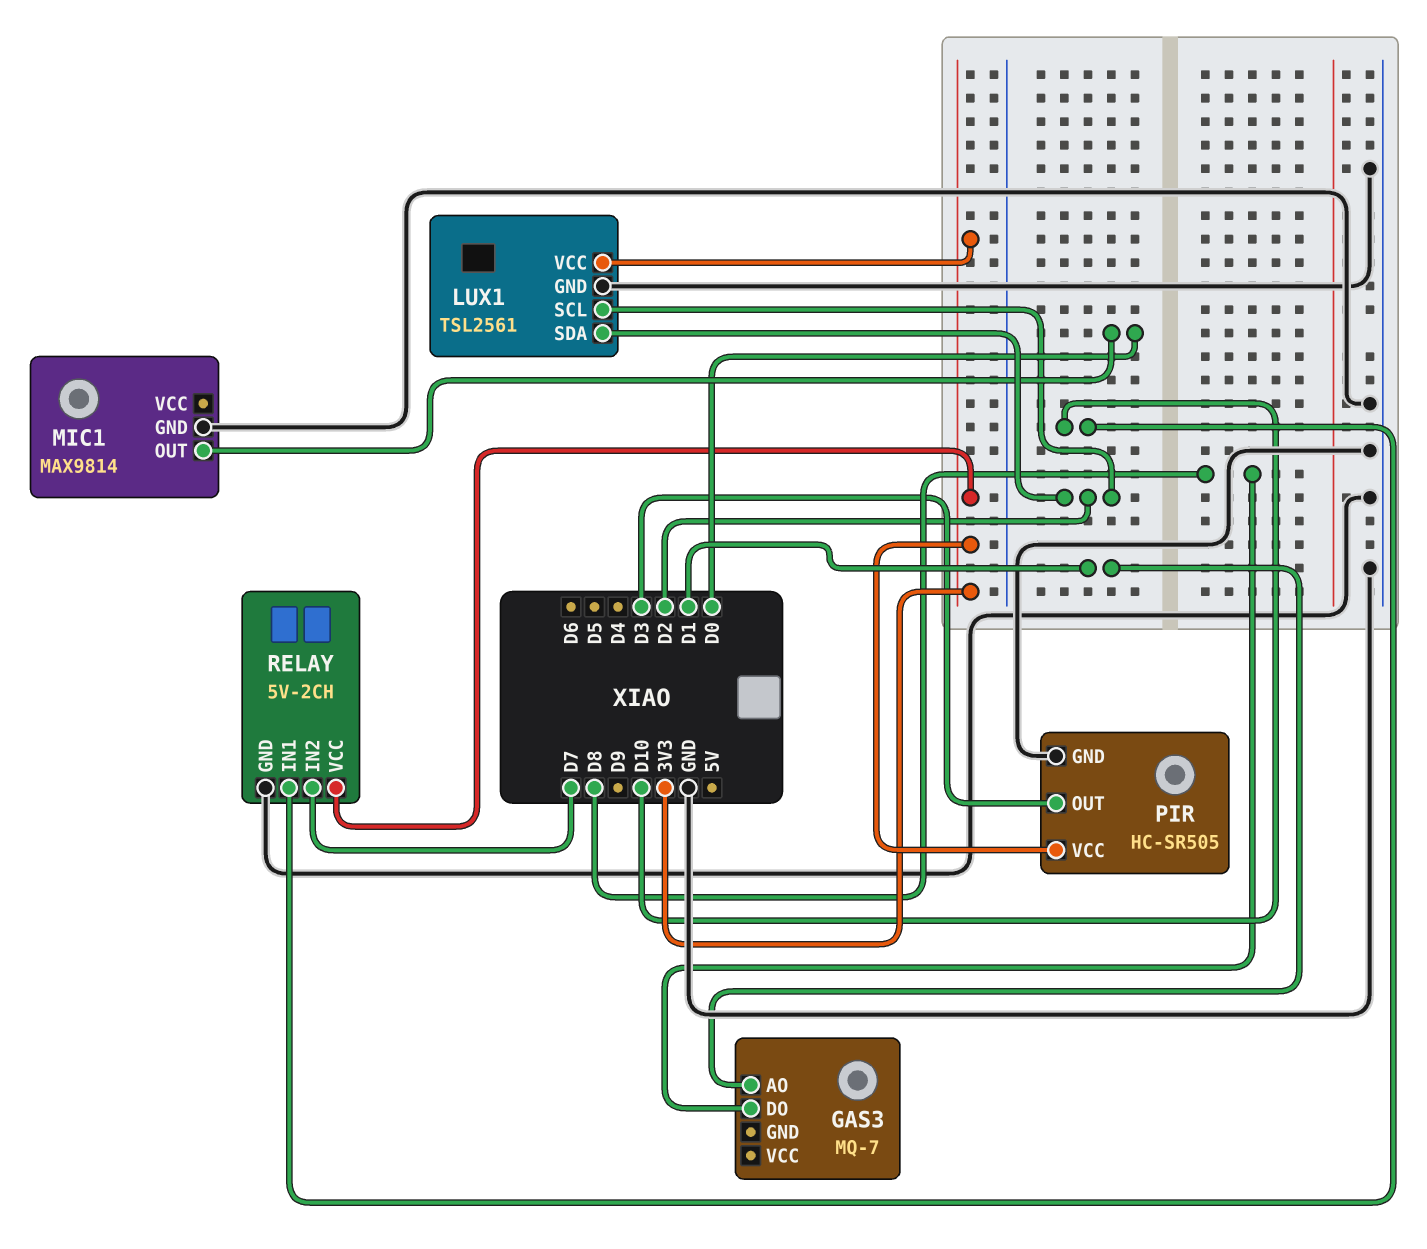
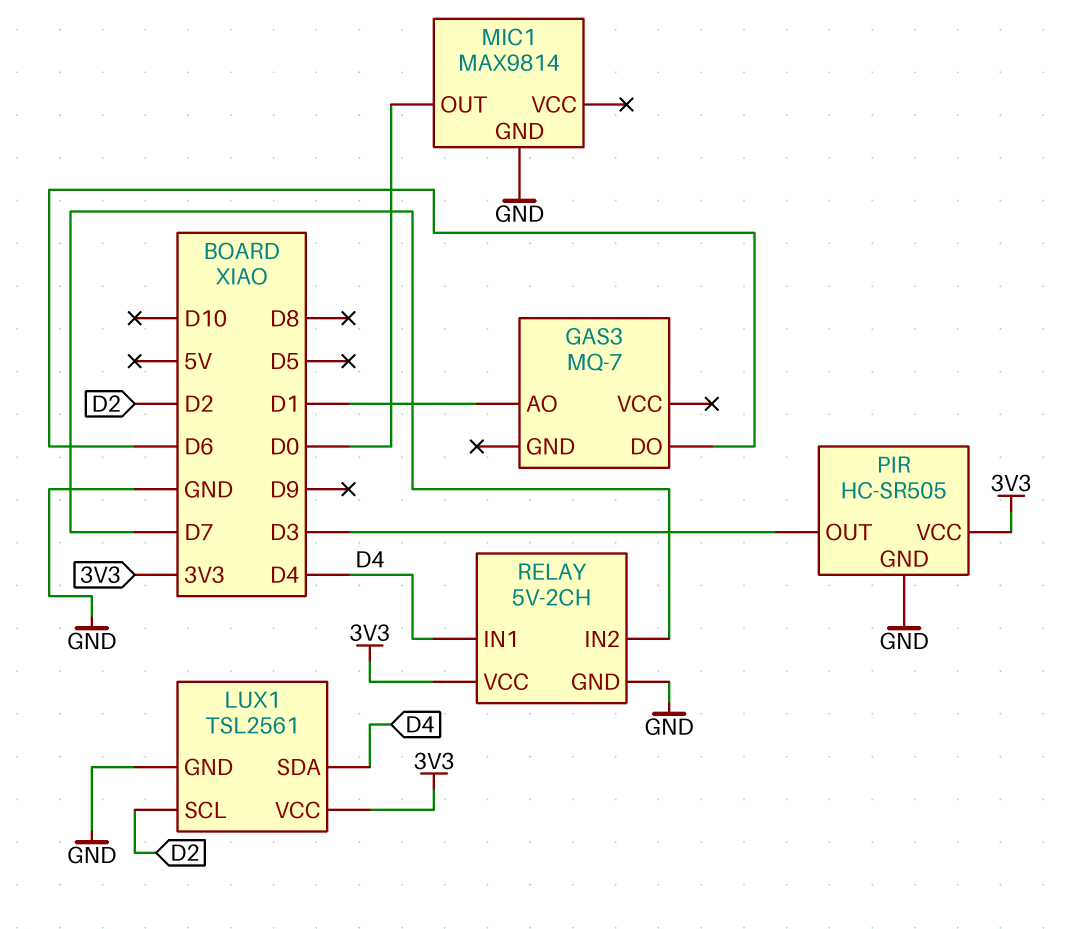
GAS3 pin DO: D8 -> D6
LUX1 pin SDA: D2 -> D4
RELAY pin IN1: D10 -> D4

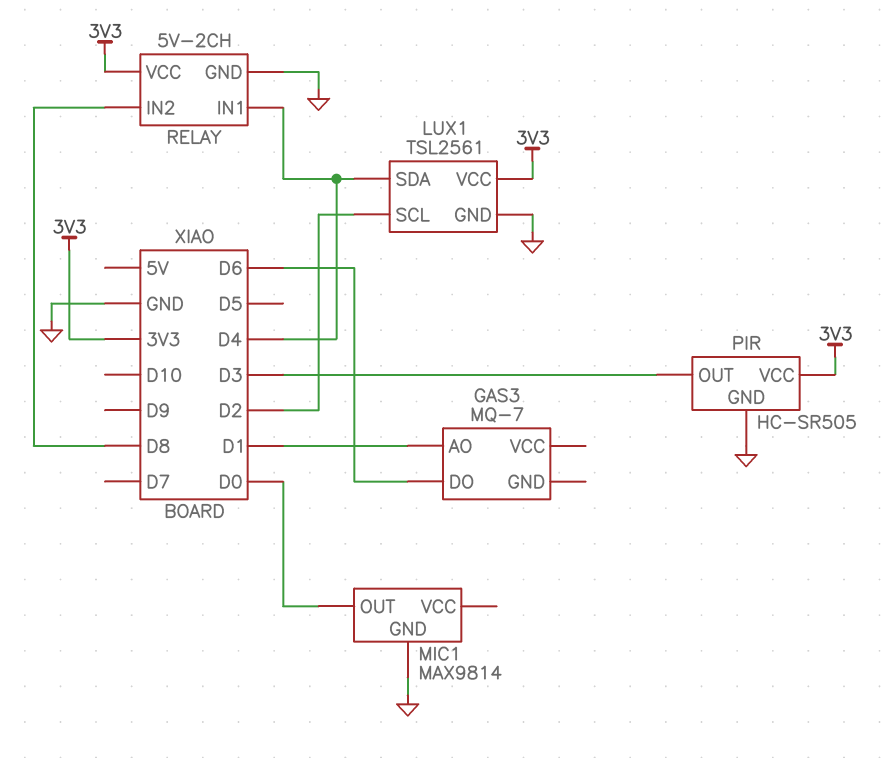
RELAY pin IN2: D7 -> D8

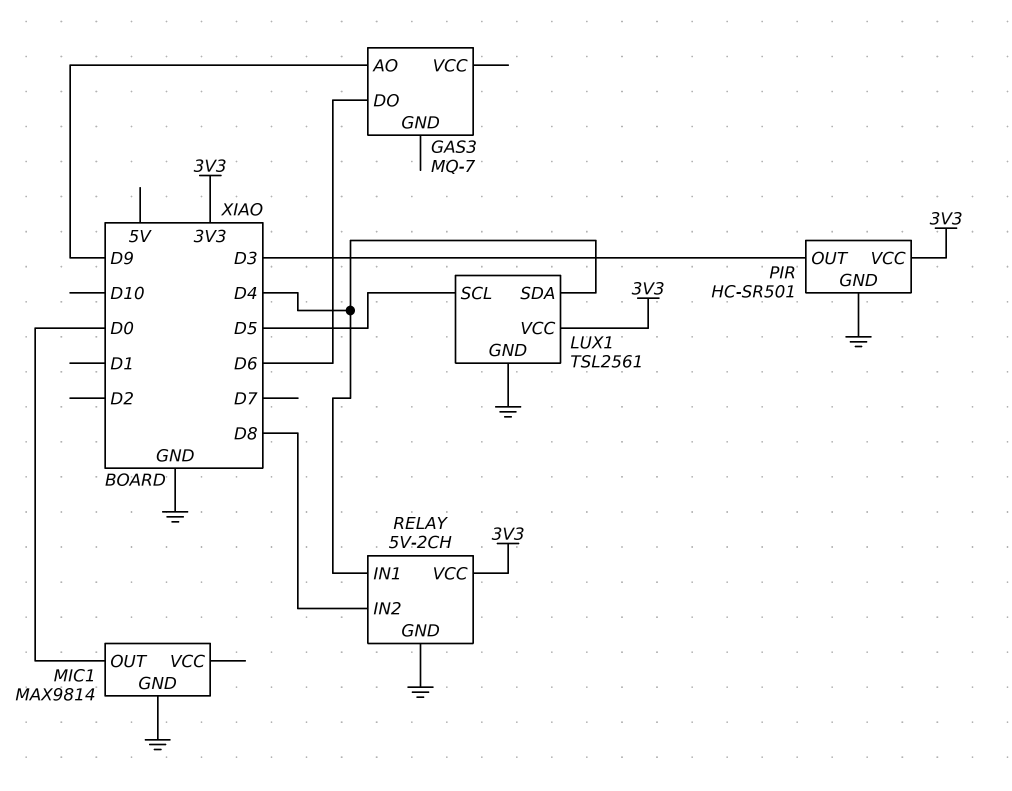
GAS3 pin AO: D1 -> D9
LUX1 pin SCL: D2 -> D5
PIR: HC-SR505 -> HC-SR501

